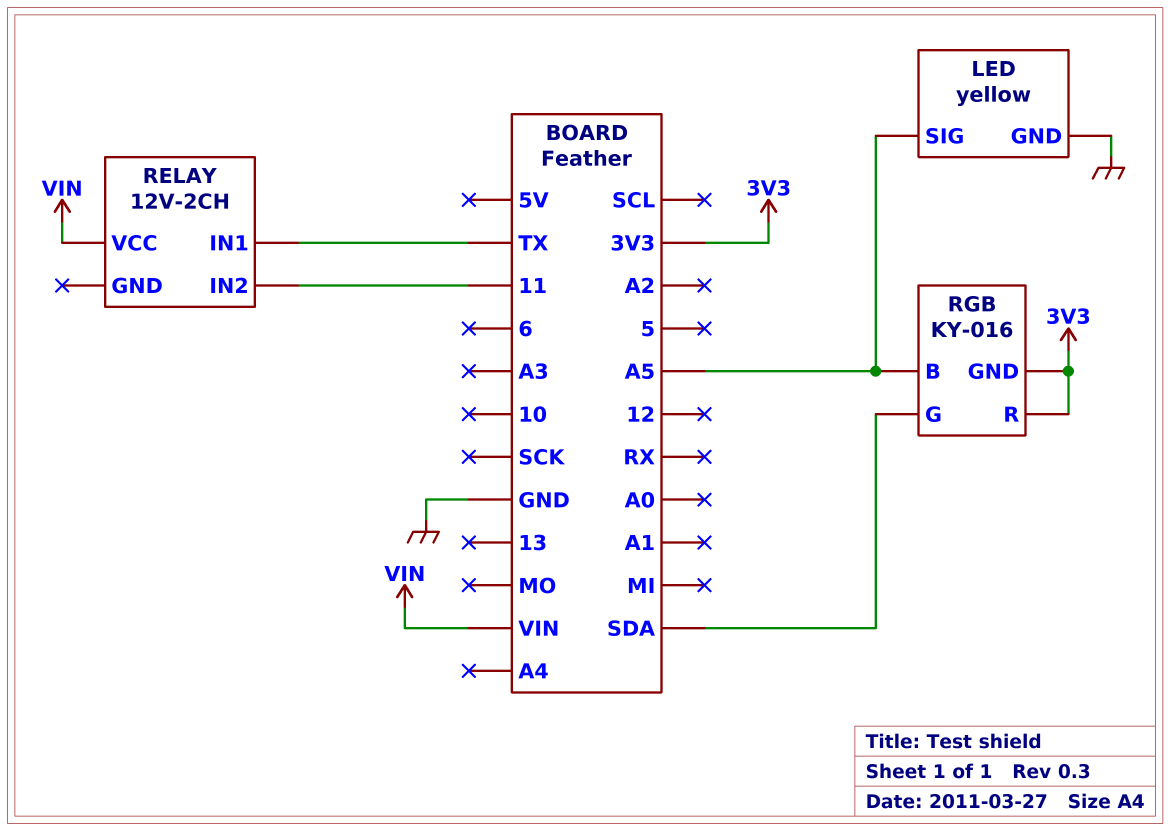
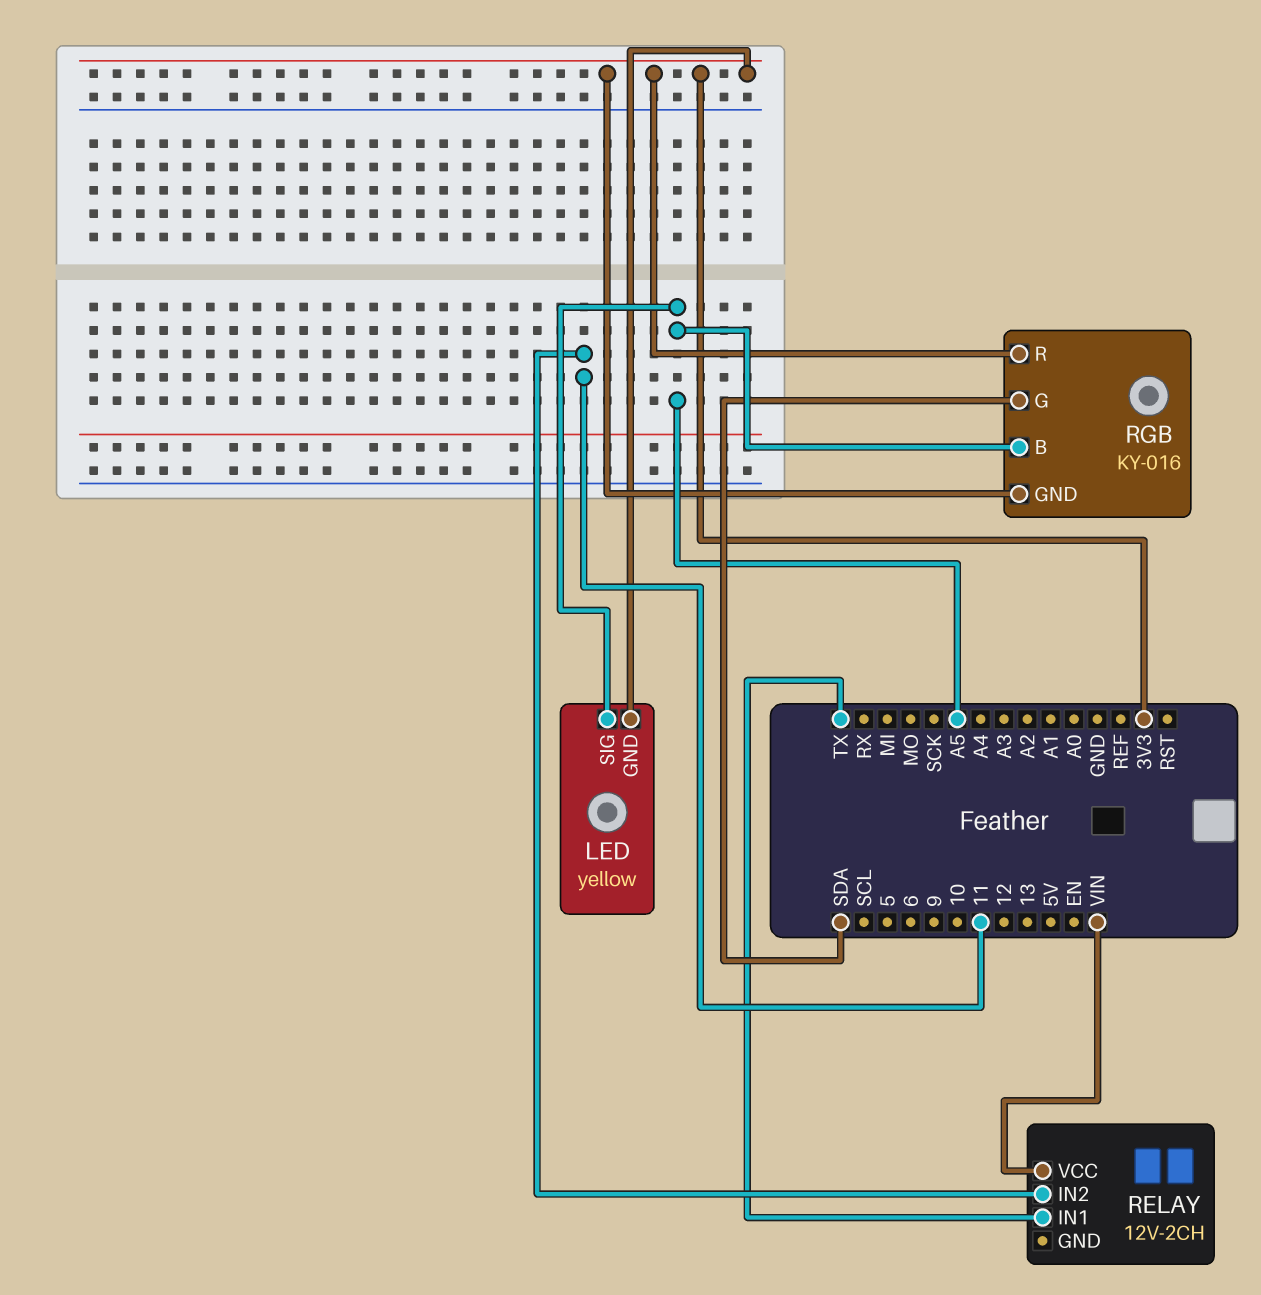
LED pin GND: GND -> 3V3

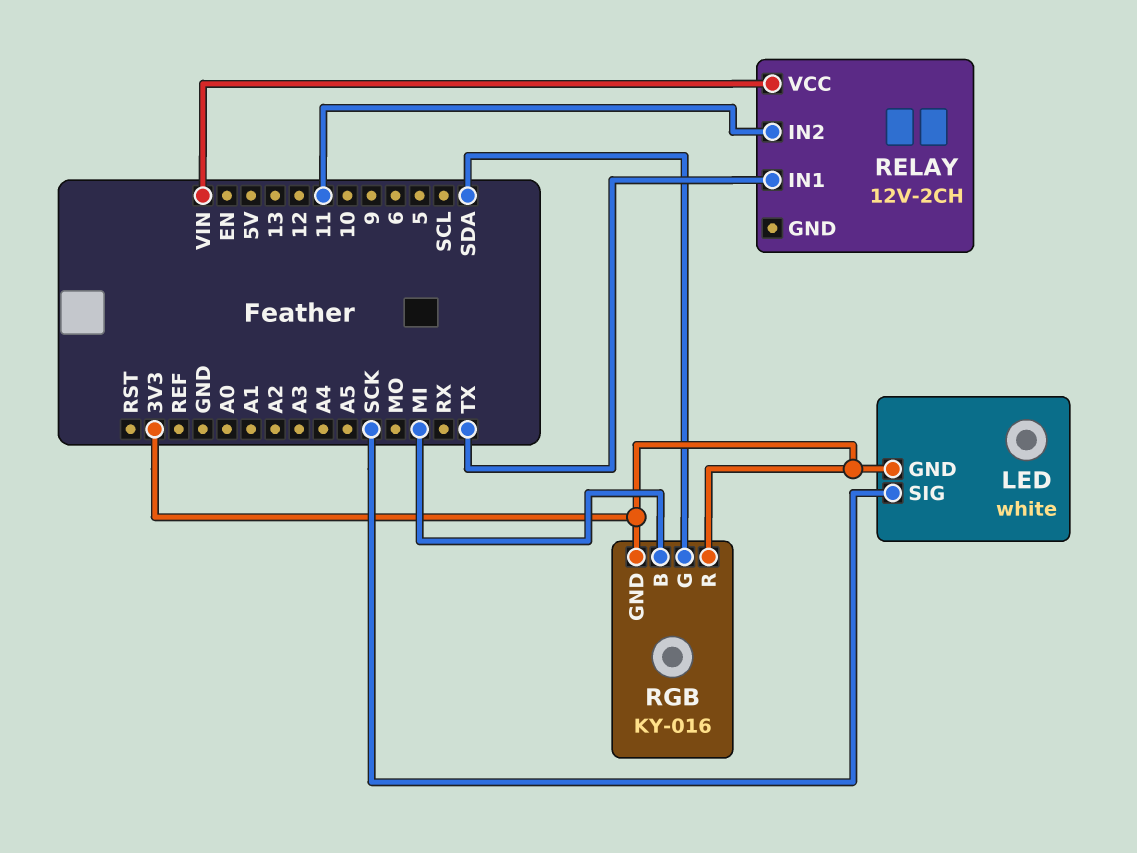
LED: yellow -> white
LED pin SIG: A5 -> SCK
RGB pin B: A5 -> MI

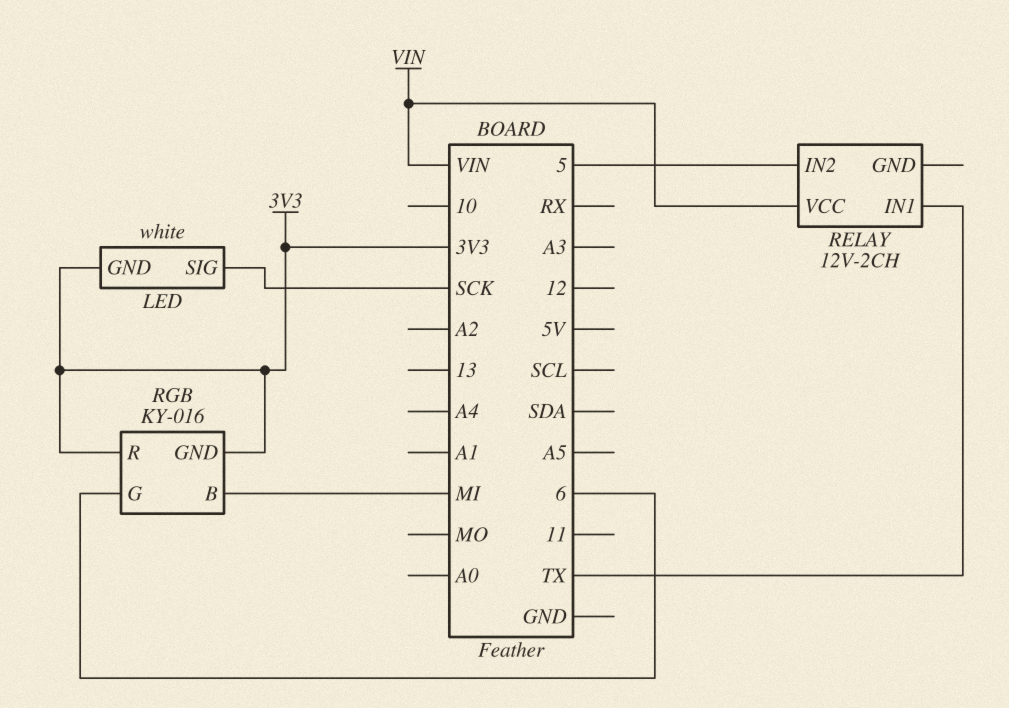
RELAY pin IN2: 11 -> 5
RGB pin G: SDA -> 6

